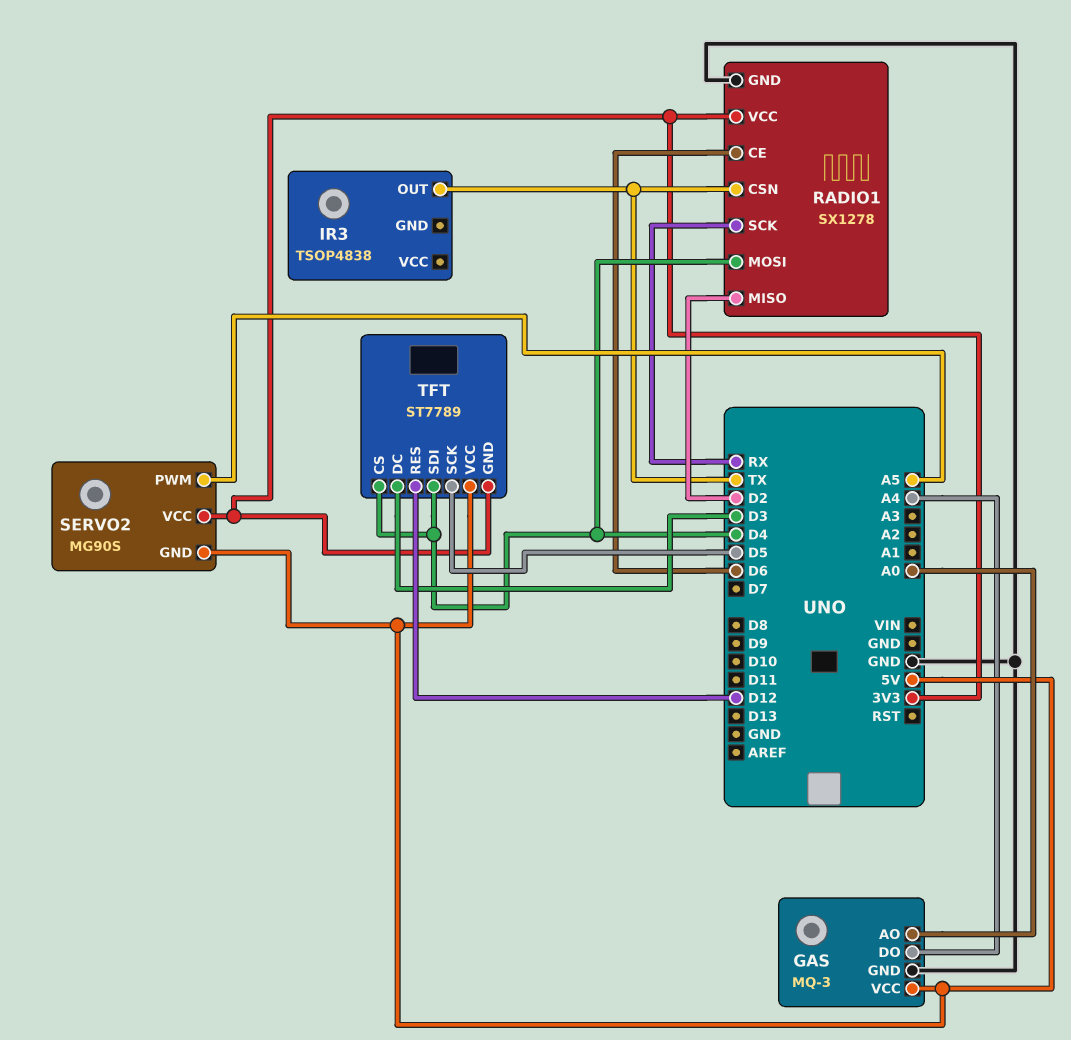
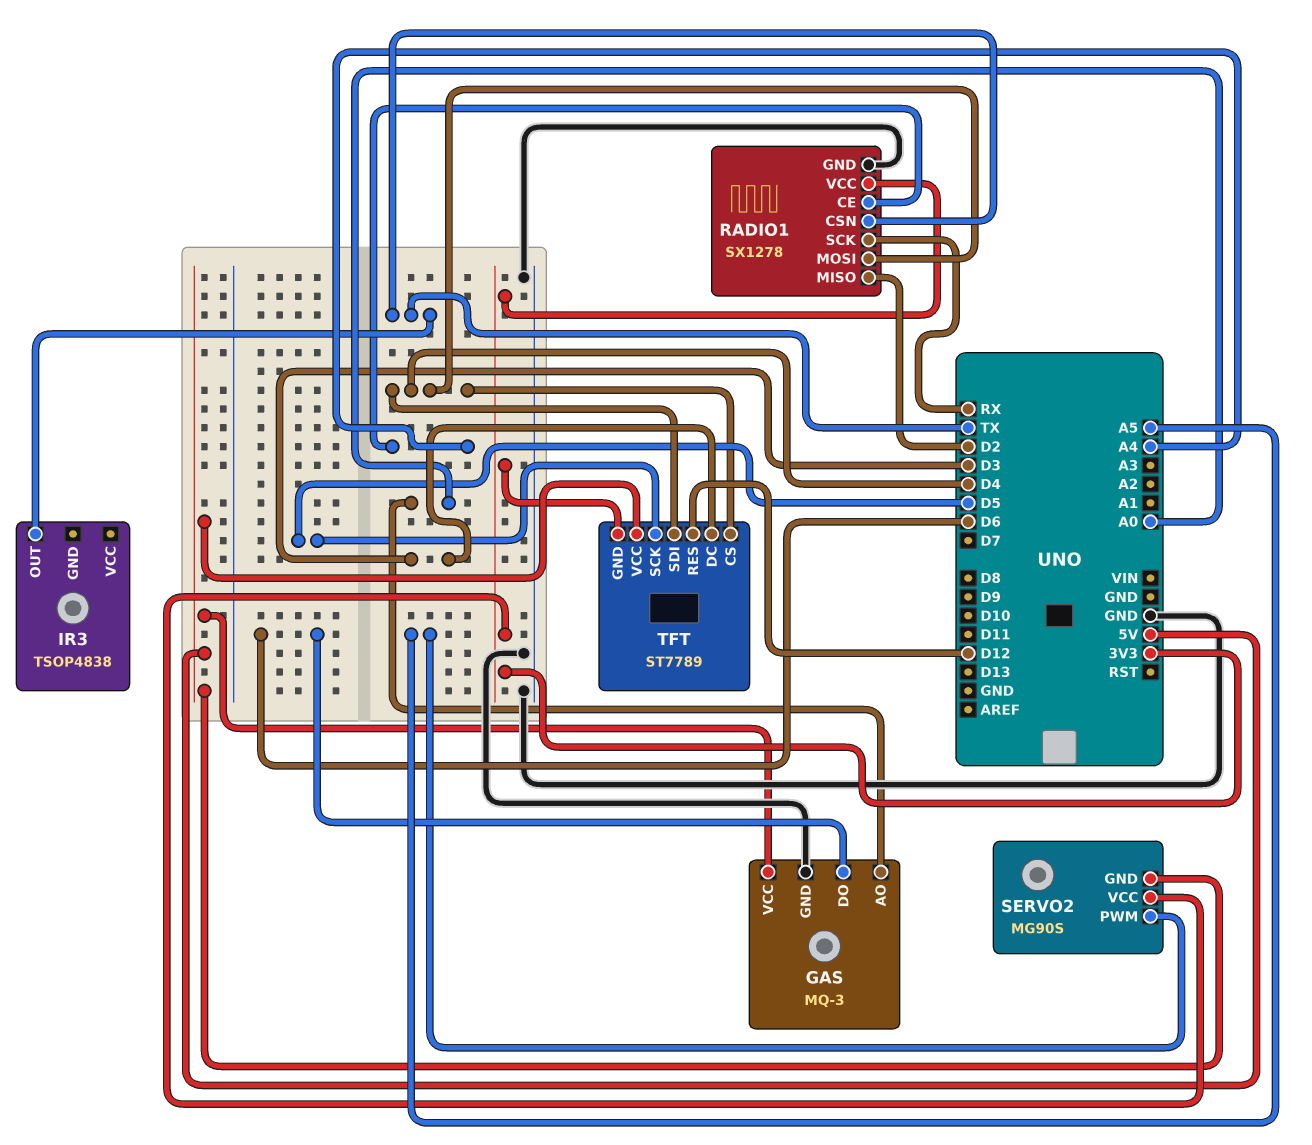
GAS pin DO: A4 -> D6
RADIO1 pin CE: D6 -> A4

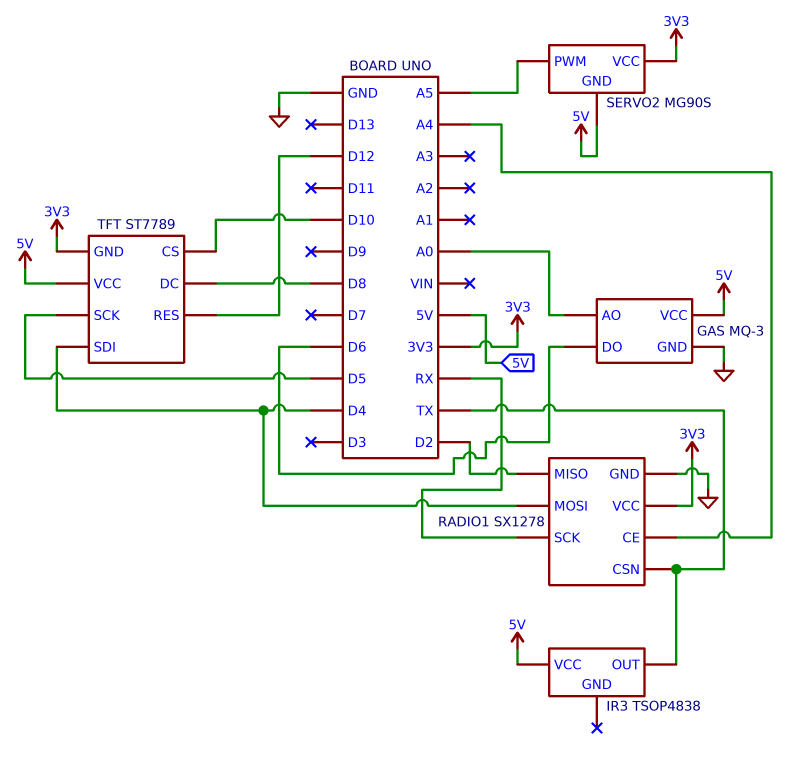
IR3 pin VCC: none -> 5V
TFT pin CS: D4 -> D10
TFT pin DC: D3 -> D8

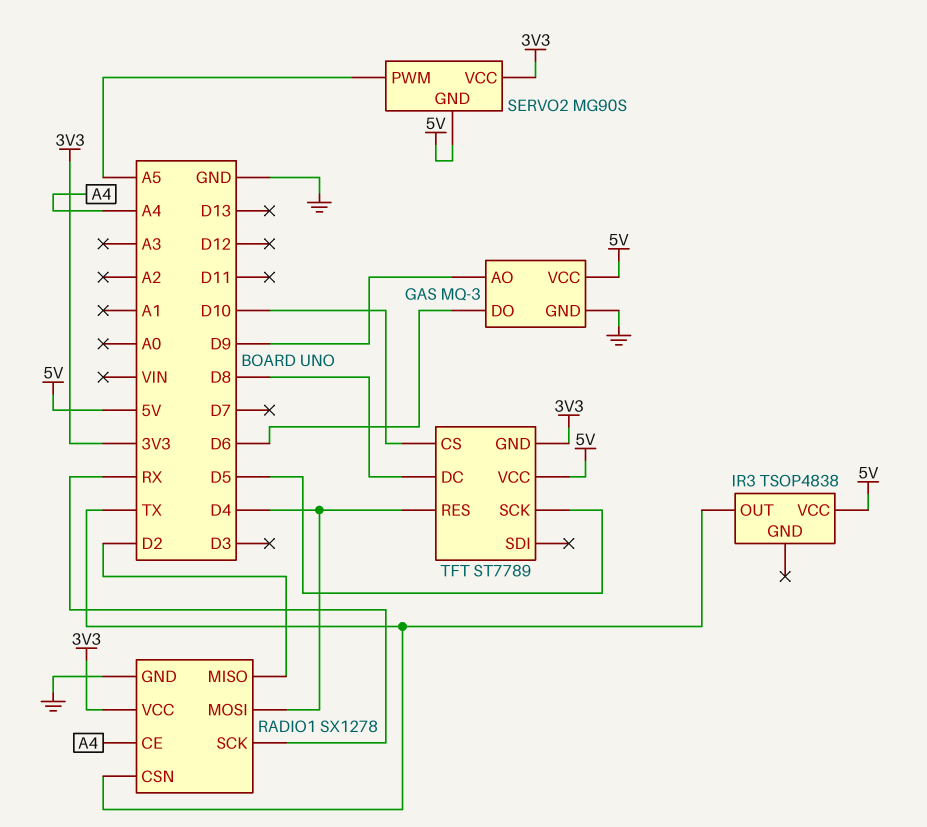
GAS pin AO: A0 -> D9
TFT pin RES: D12 -> D4
TFT pin SDI: D4 -> none

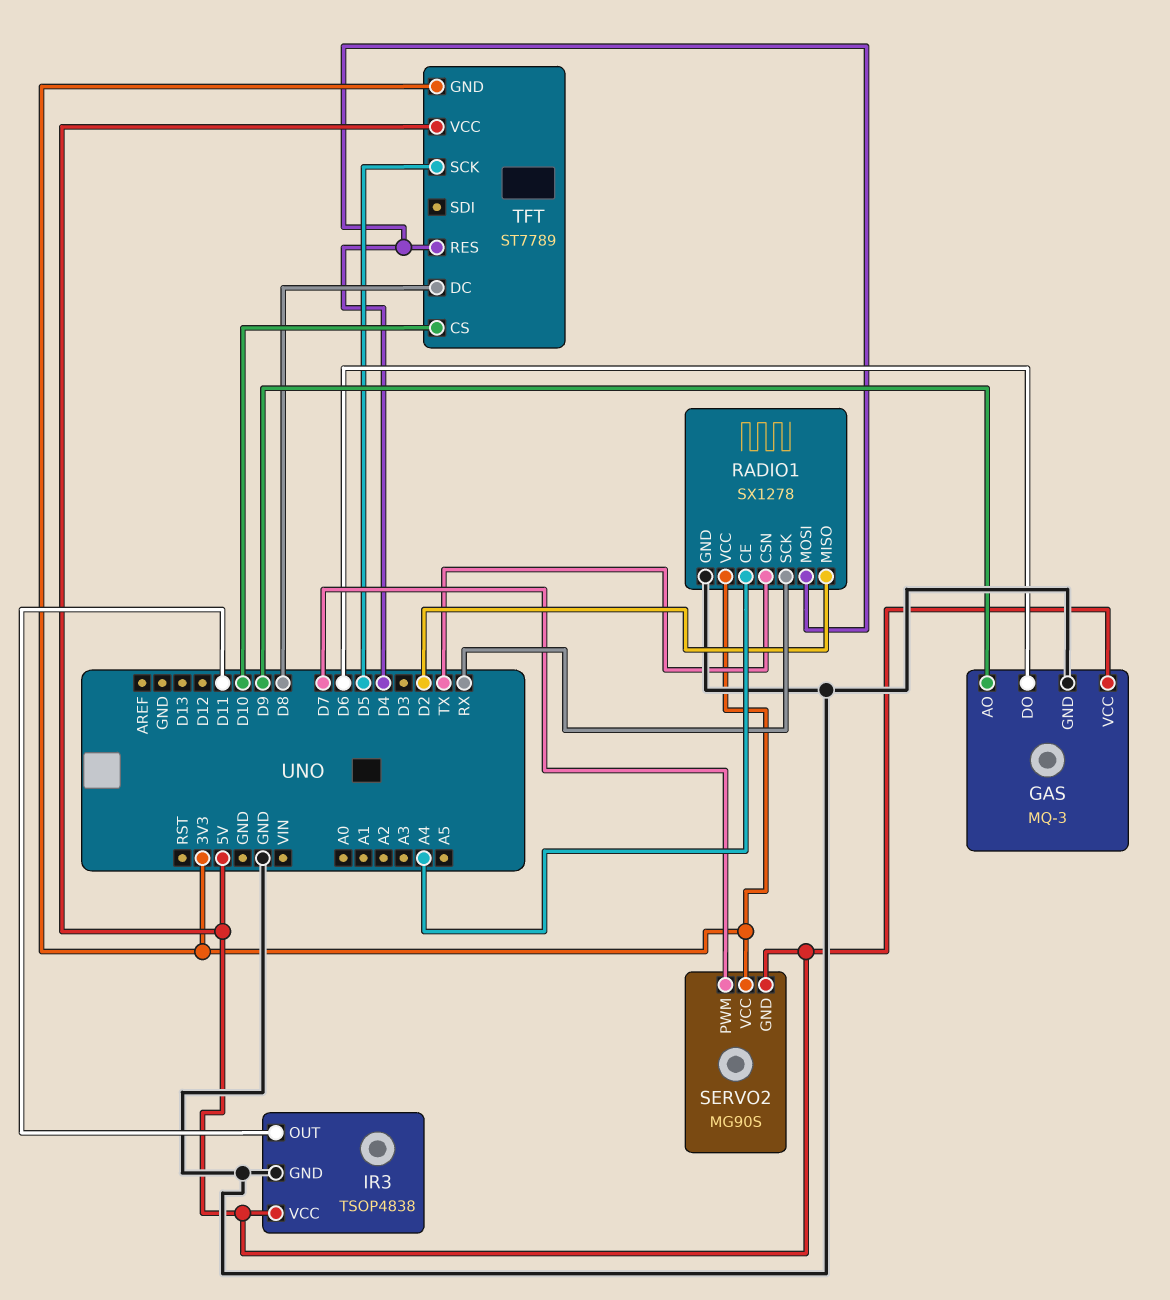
IR3 pin GND: none -> GND
IR3 pin OUT: TX -> D11
SERVO2 pin PWM: A5 -> D7

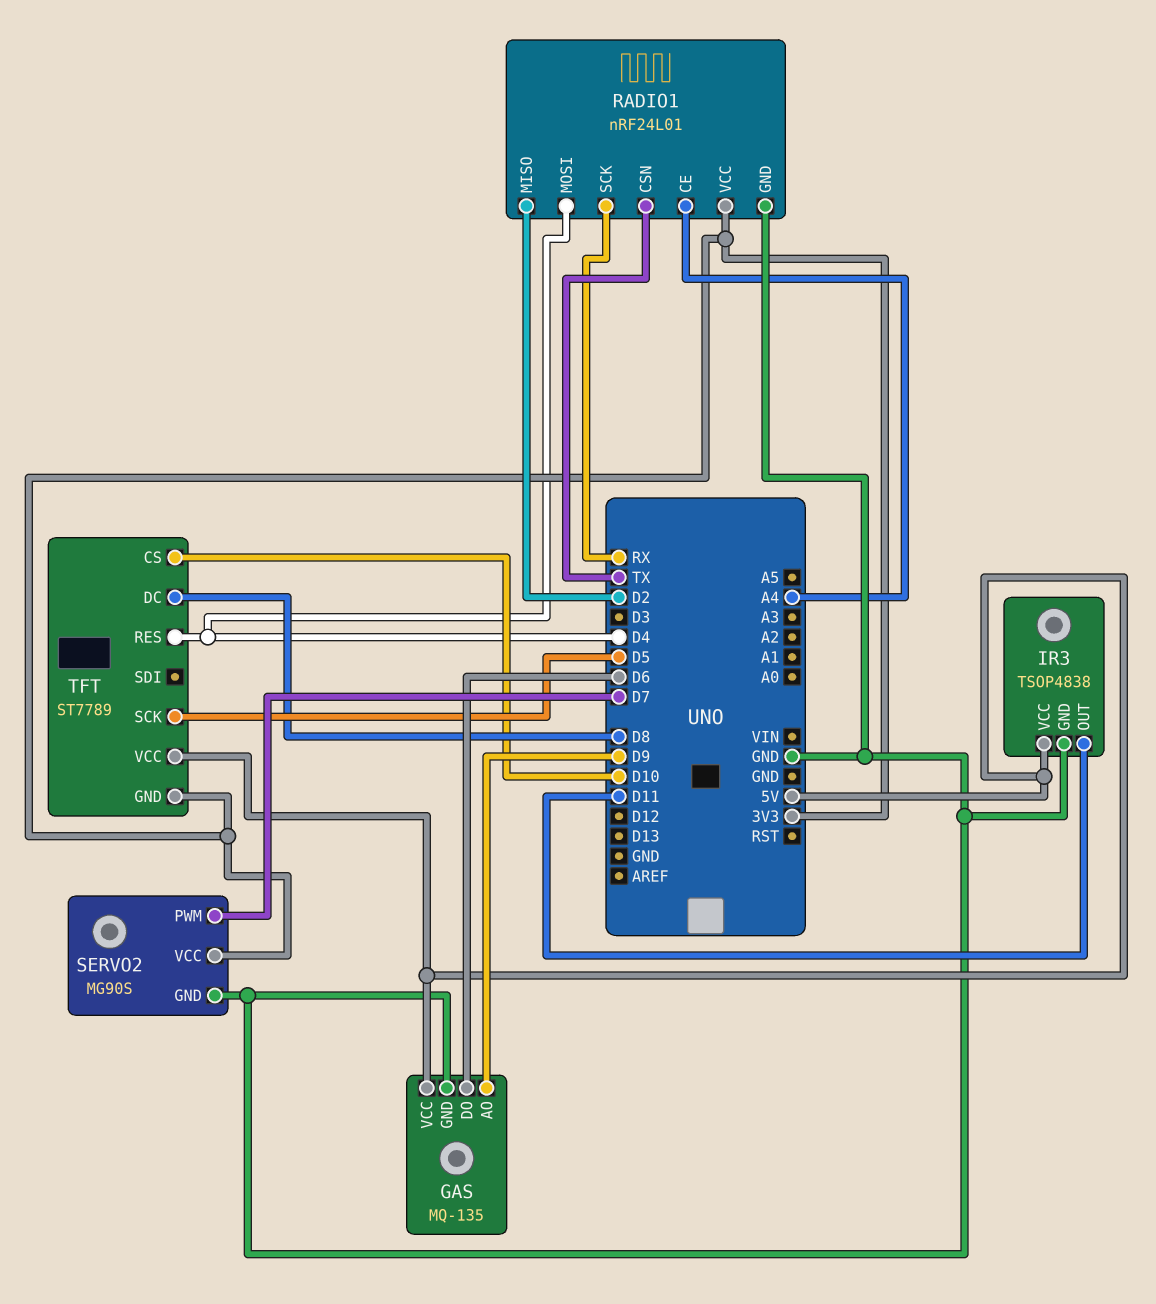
GAS: MQ-3 -> MQ-135
RADIO1: SX1278 -> nRF24L01
SERVO2 pin GND: 5V -> GND

